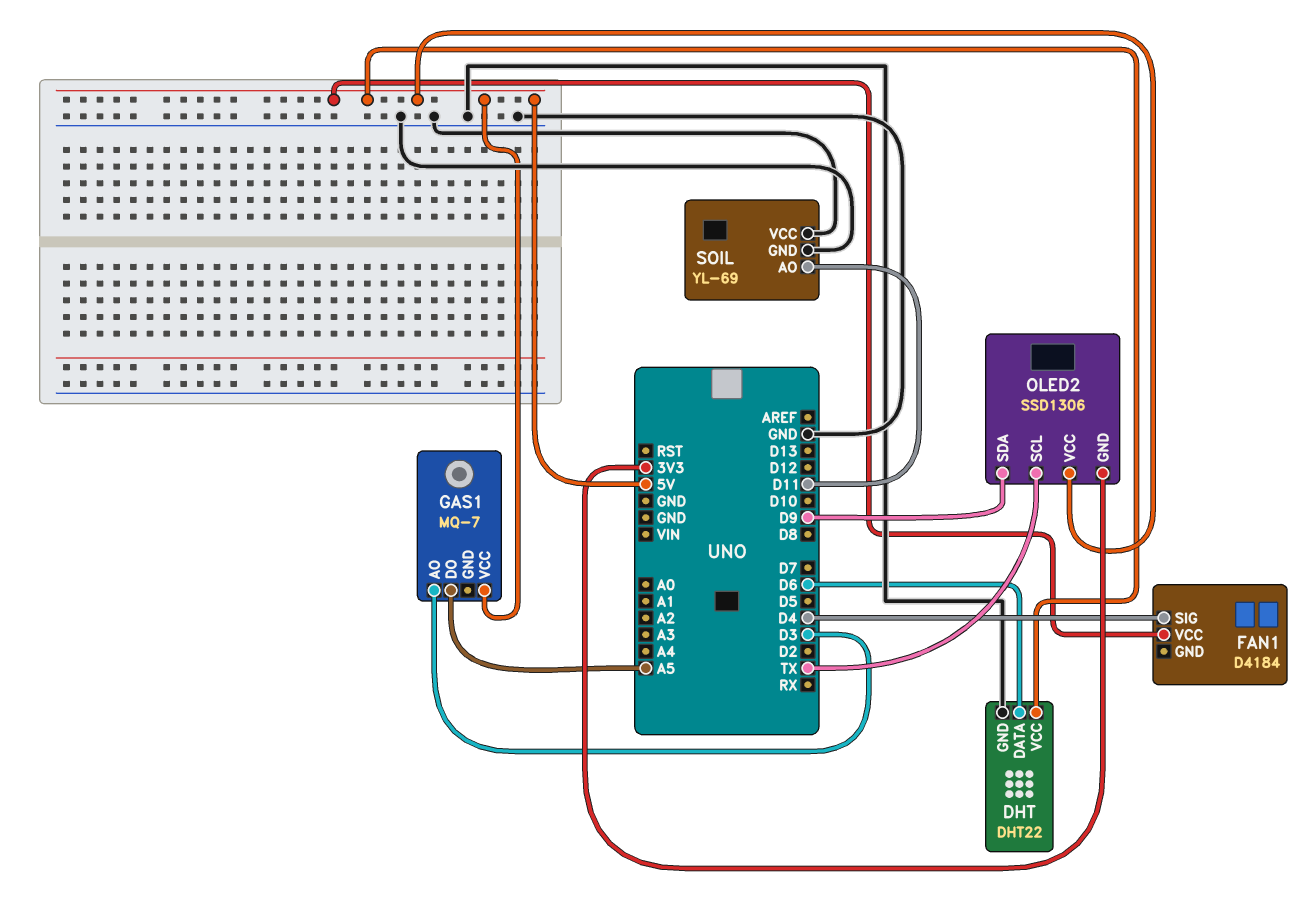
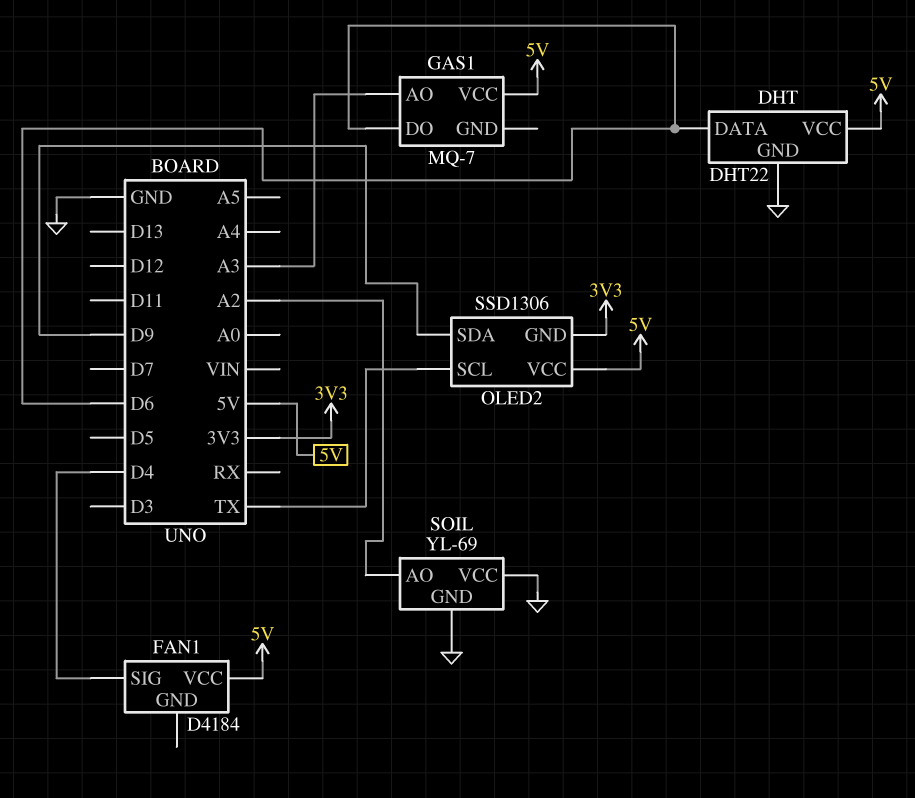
GAS1 pin AO: D3 -> A3
GAS1 pin DO: A5 -> D6
SOIL pin AO: D11 -> A2

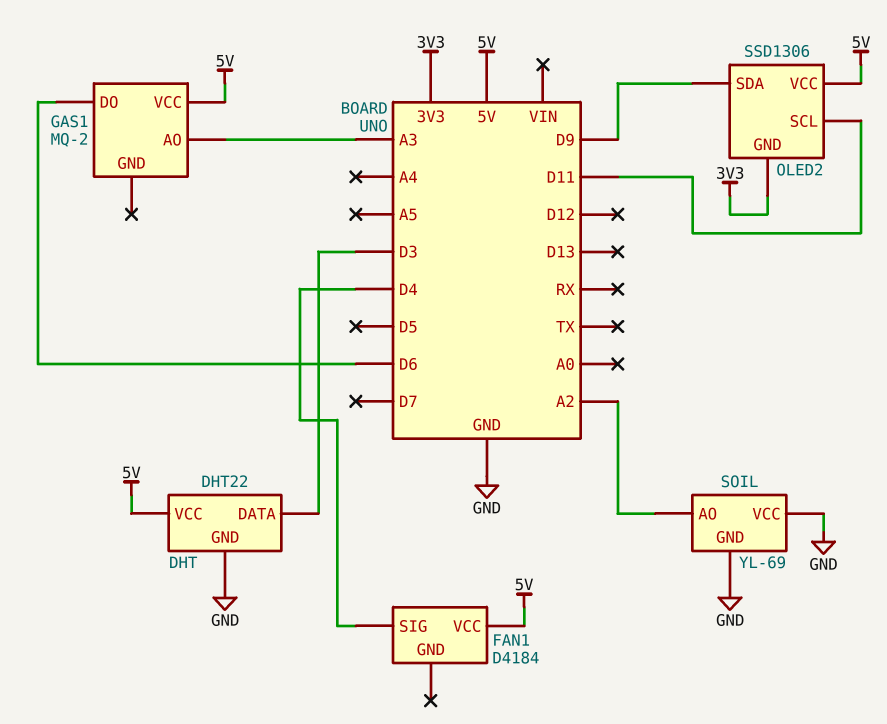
DHT pin DATA: D6 -> D3
GAS1: MQ-7 -> MQ-2
OLED2 pin SCL: TX -> D11

